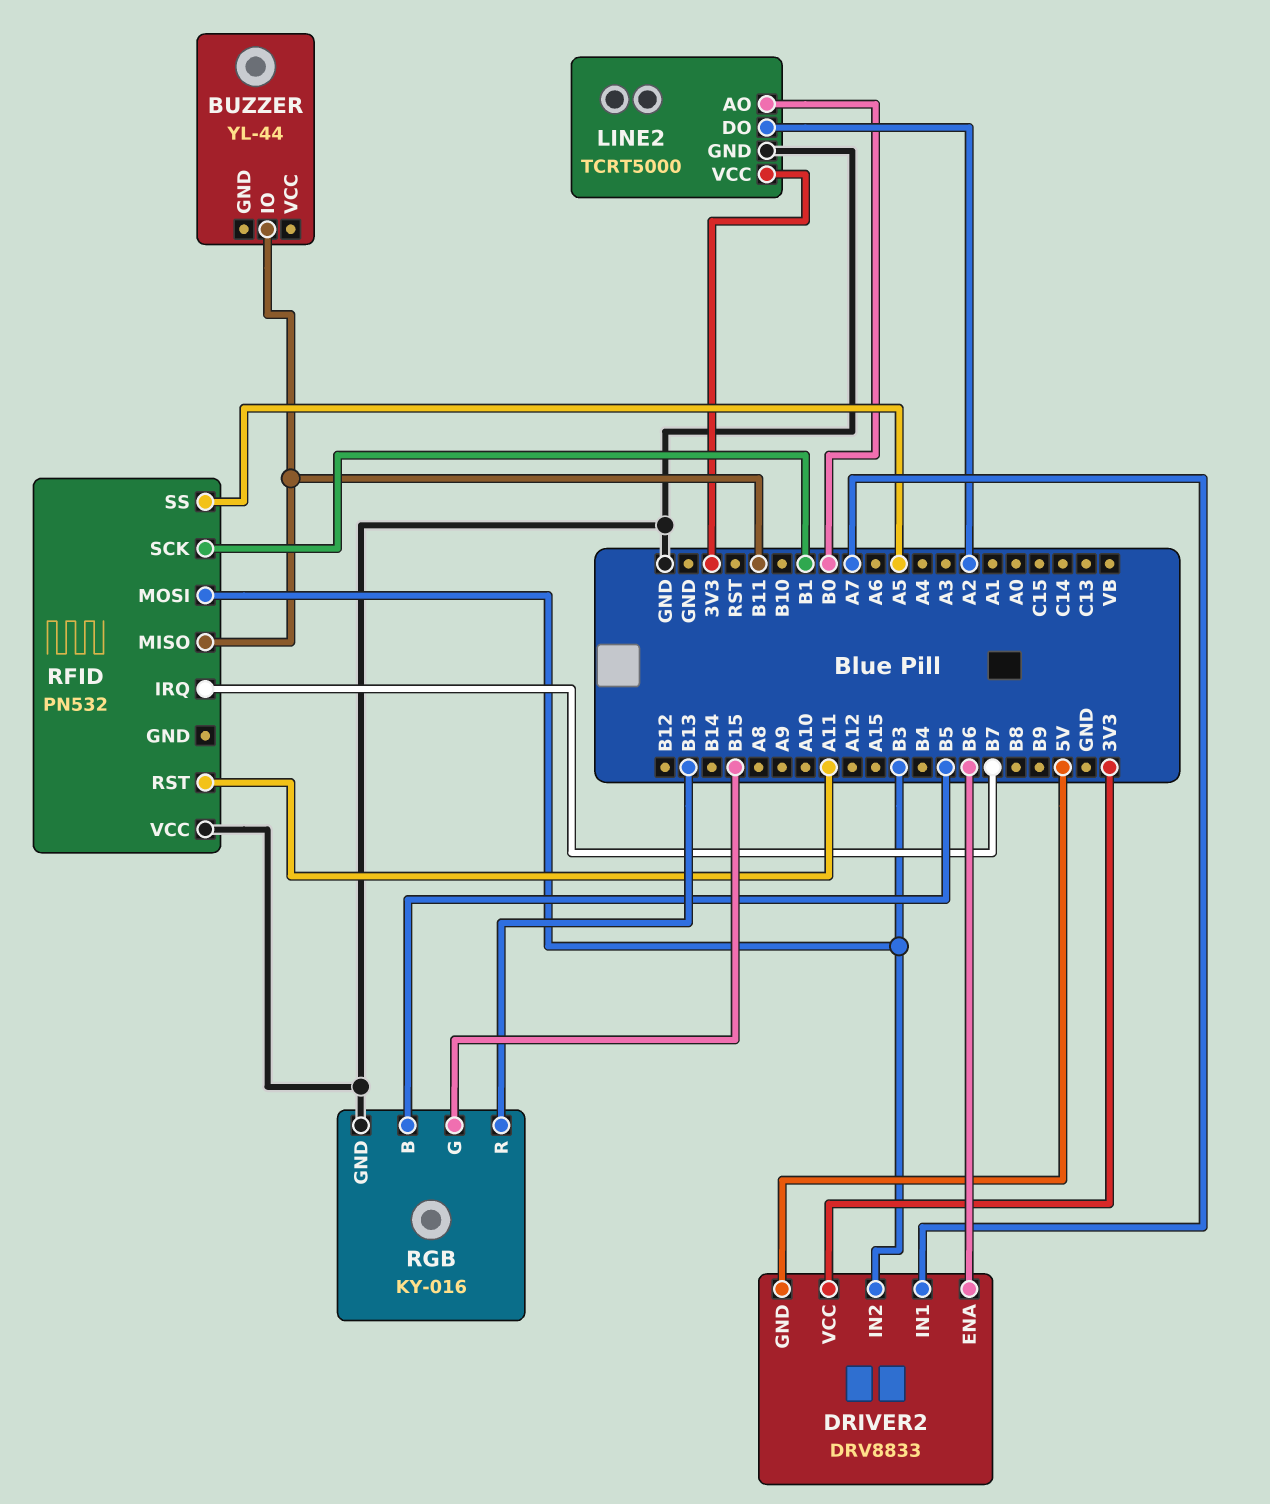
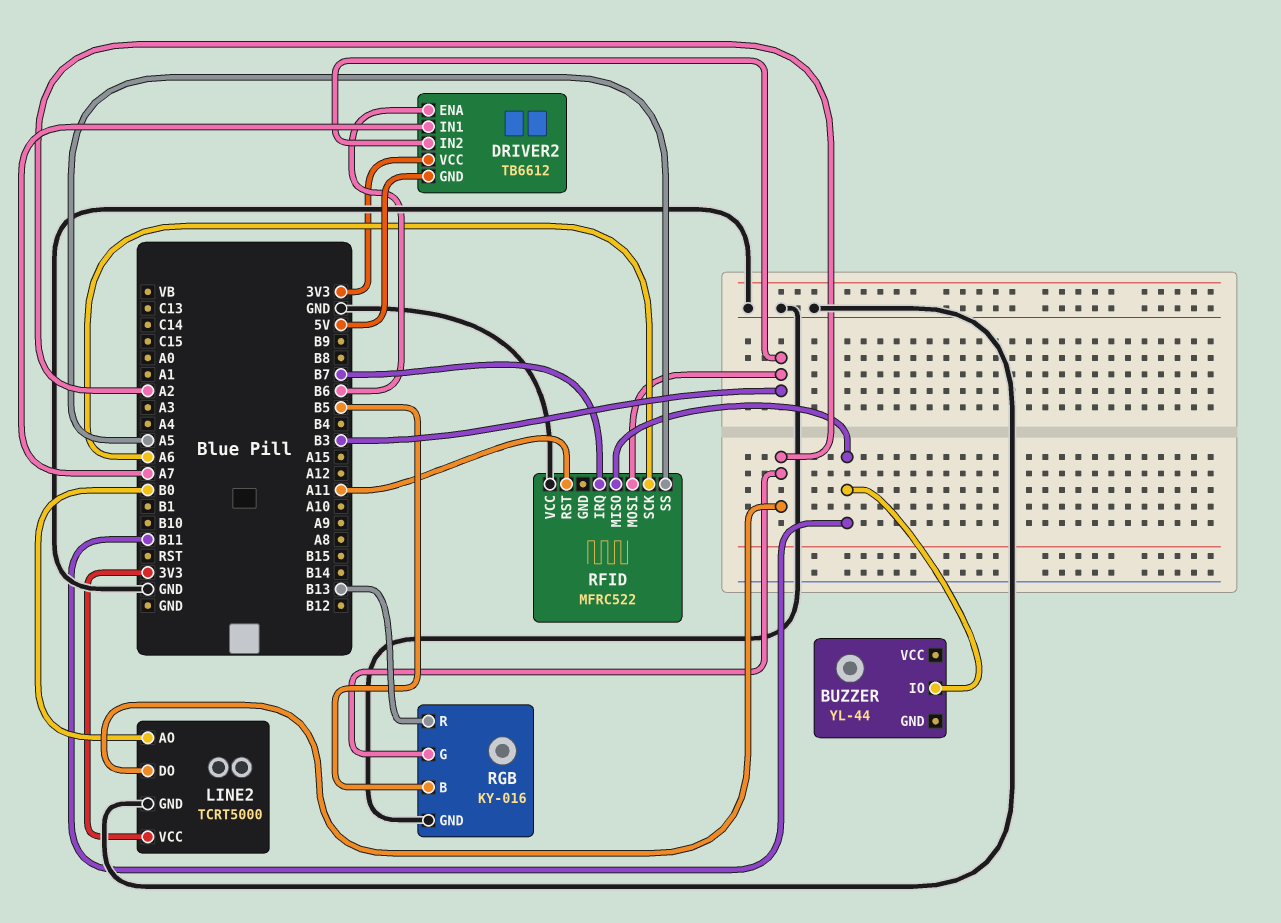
DRIVER2: DRV8833 -> TB6612
RFID: PN532 -> MFRC522
RFID pin SCK: B1 -> A6
RGB pin G: B15 -> A2

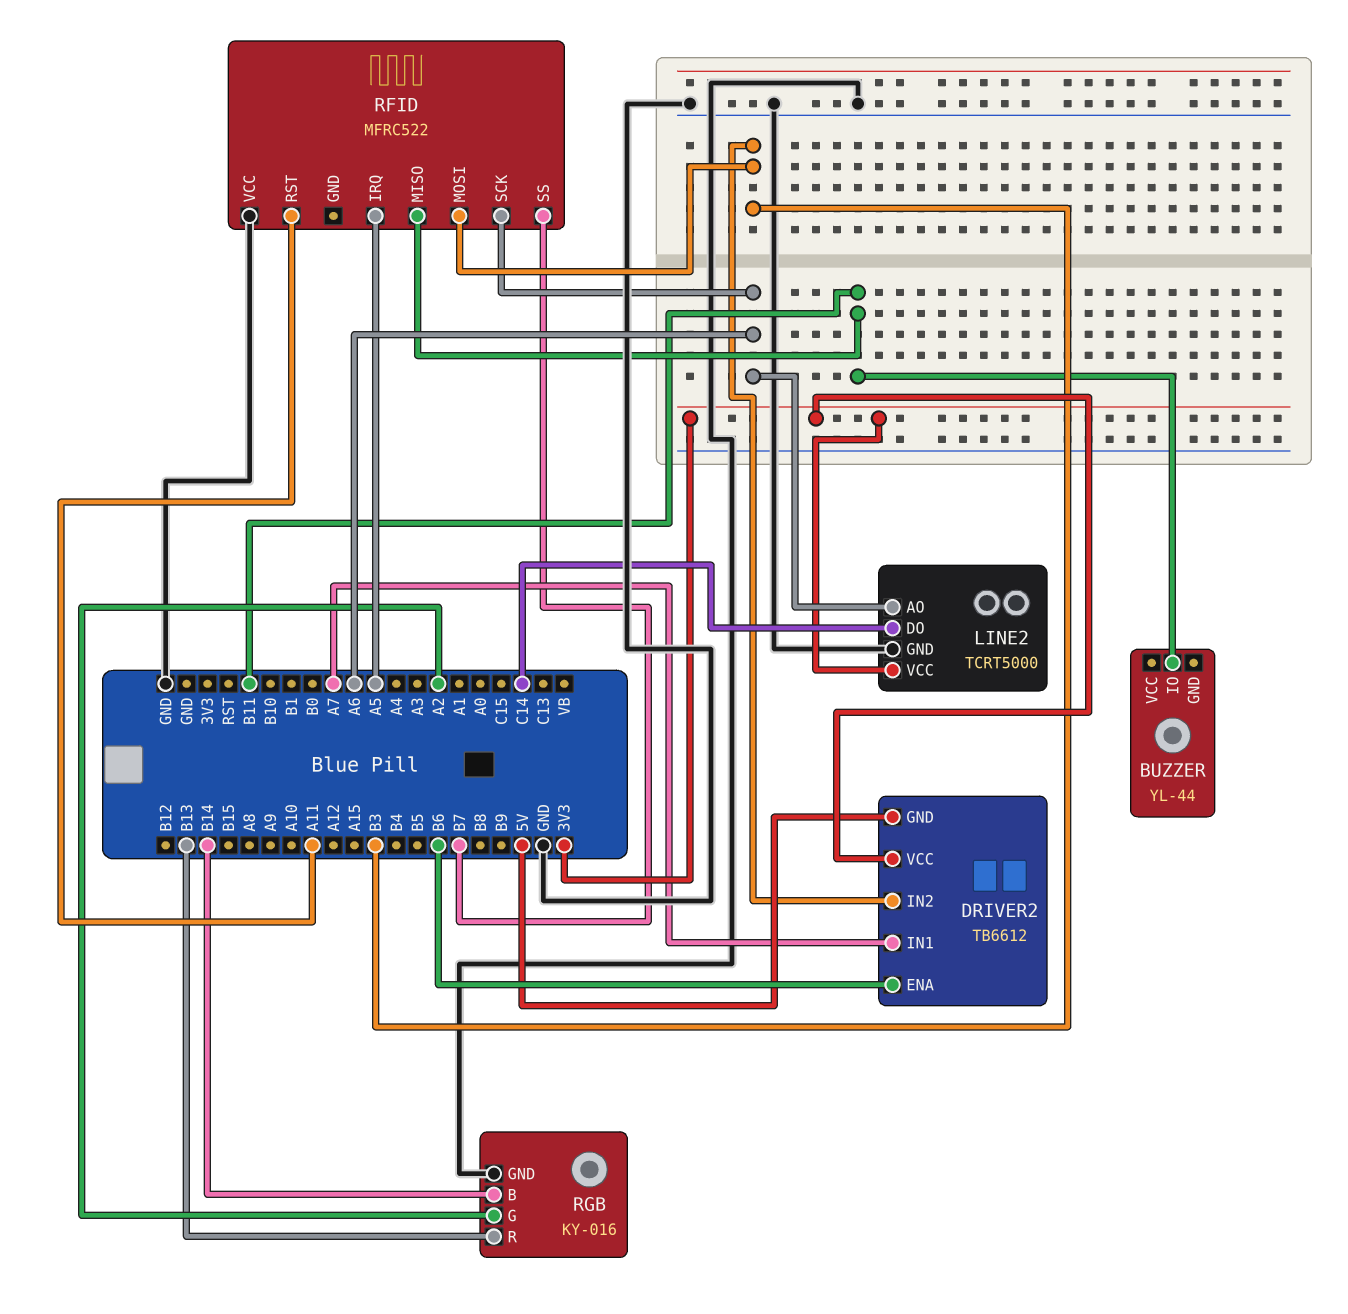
LINE2 pin AO: B0 -> A6
LINE2 pin DO: A2 -> C14
RFID pin IRQ: B7 -> A5
RFID pin SS: A5 -> B7
RGB pin B: B5 -> B14

